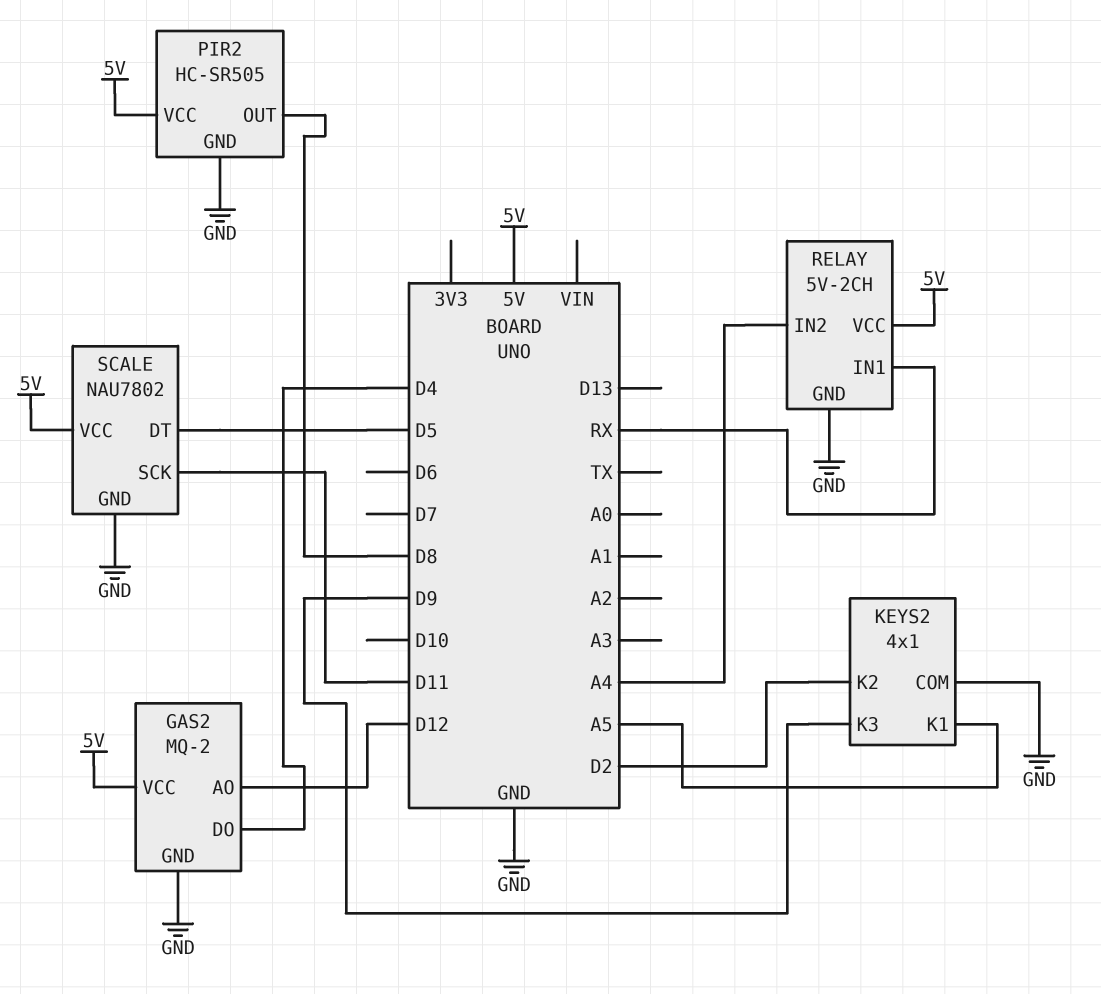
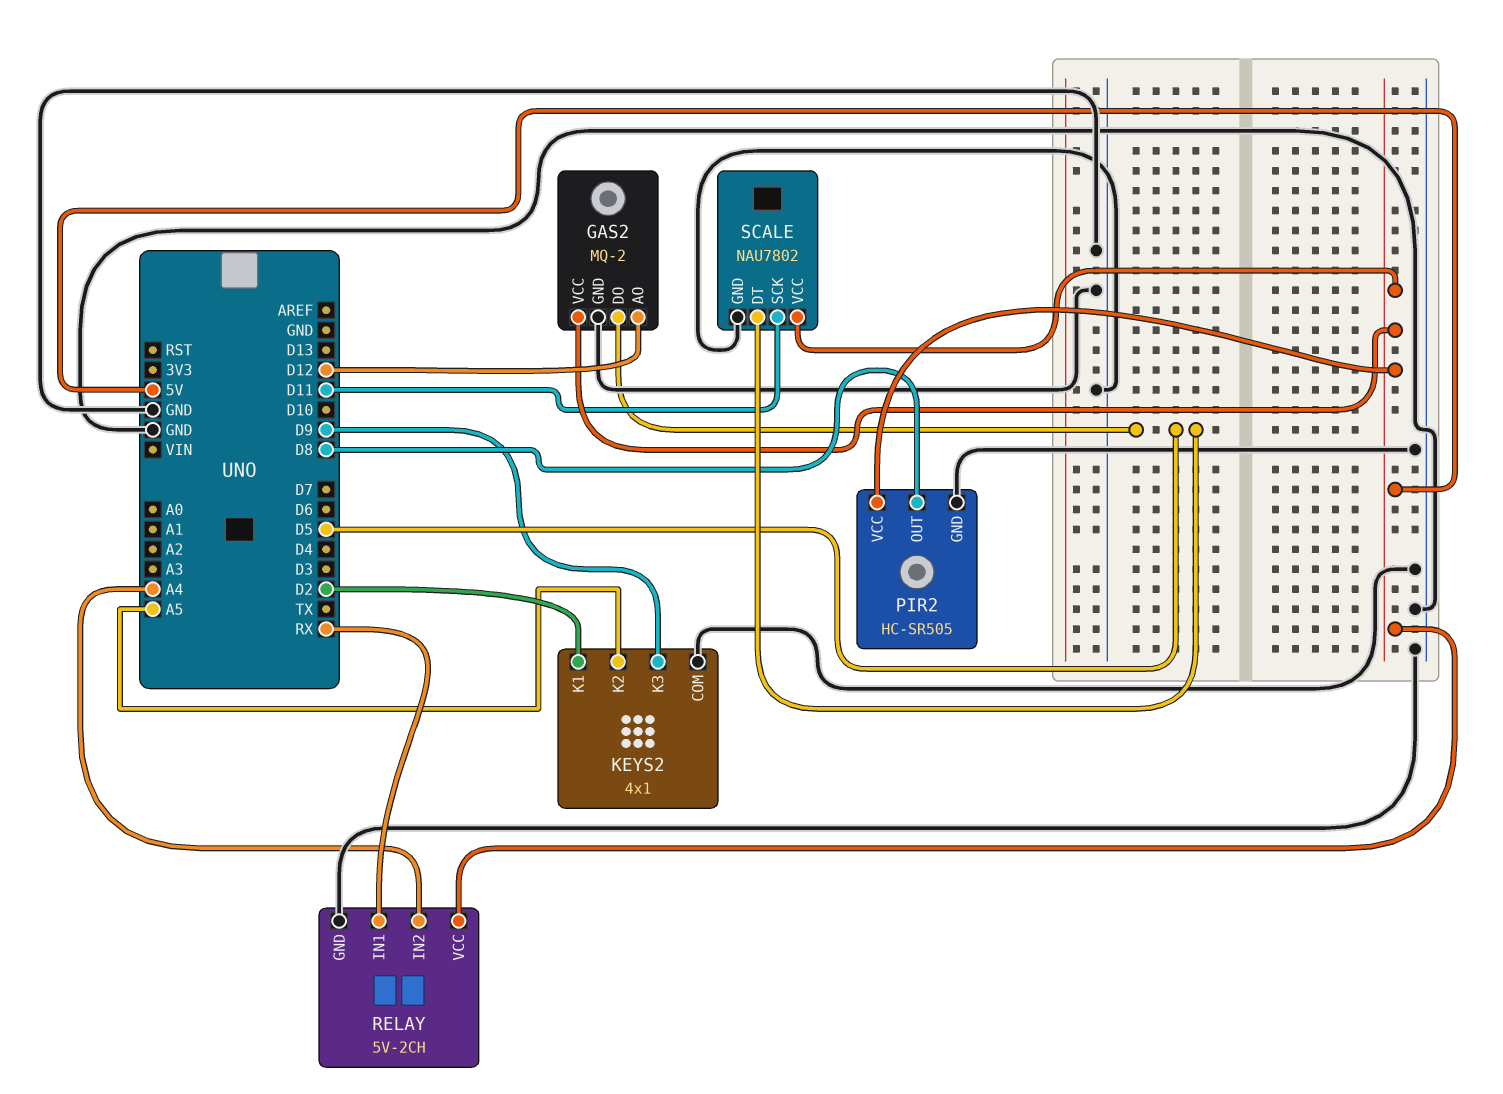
GAS2 pin DO: D4 -> D5
KEYS2 pin K1: A5 -> D2
KEYS2 pin K2: D2 -> A5

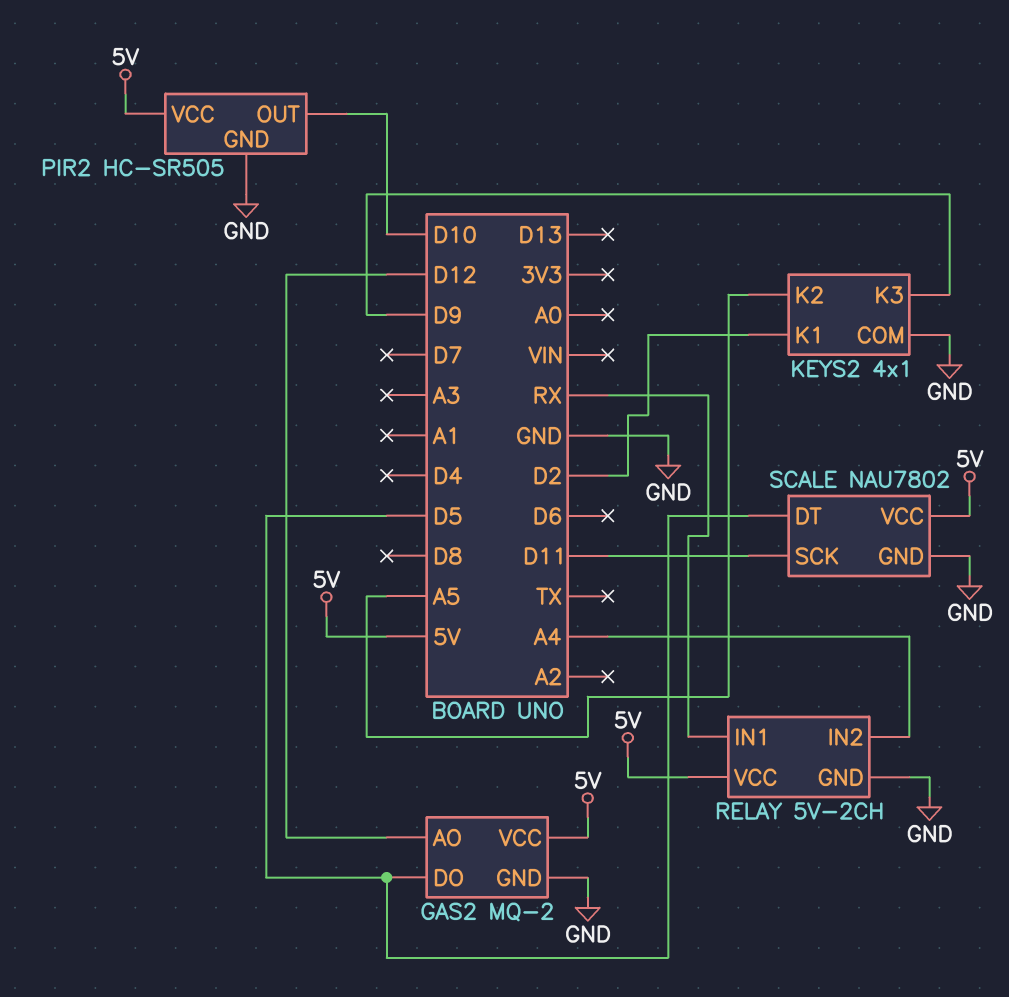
PIR2 pin OUT: D8 -> D10

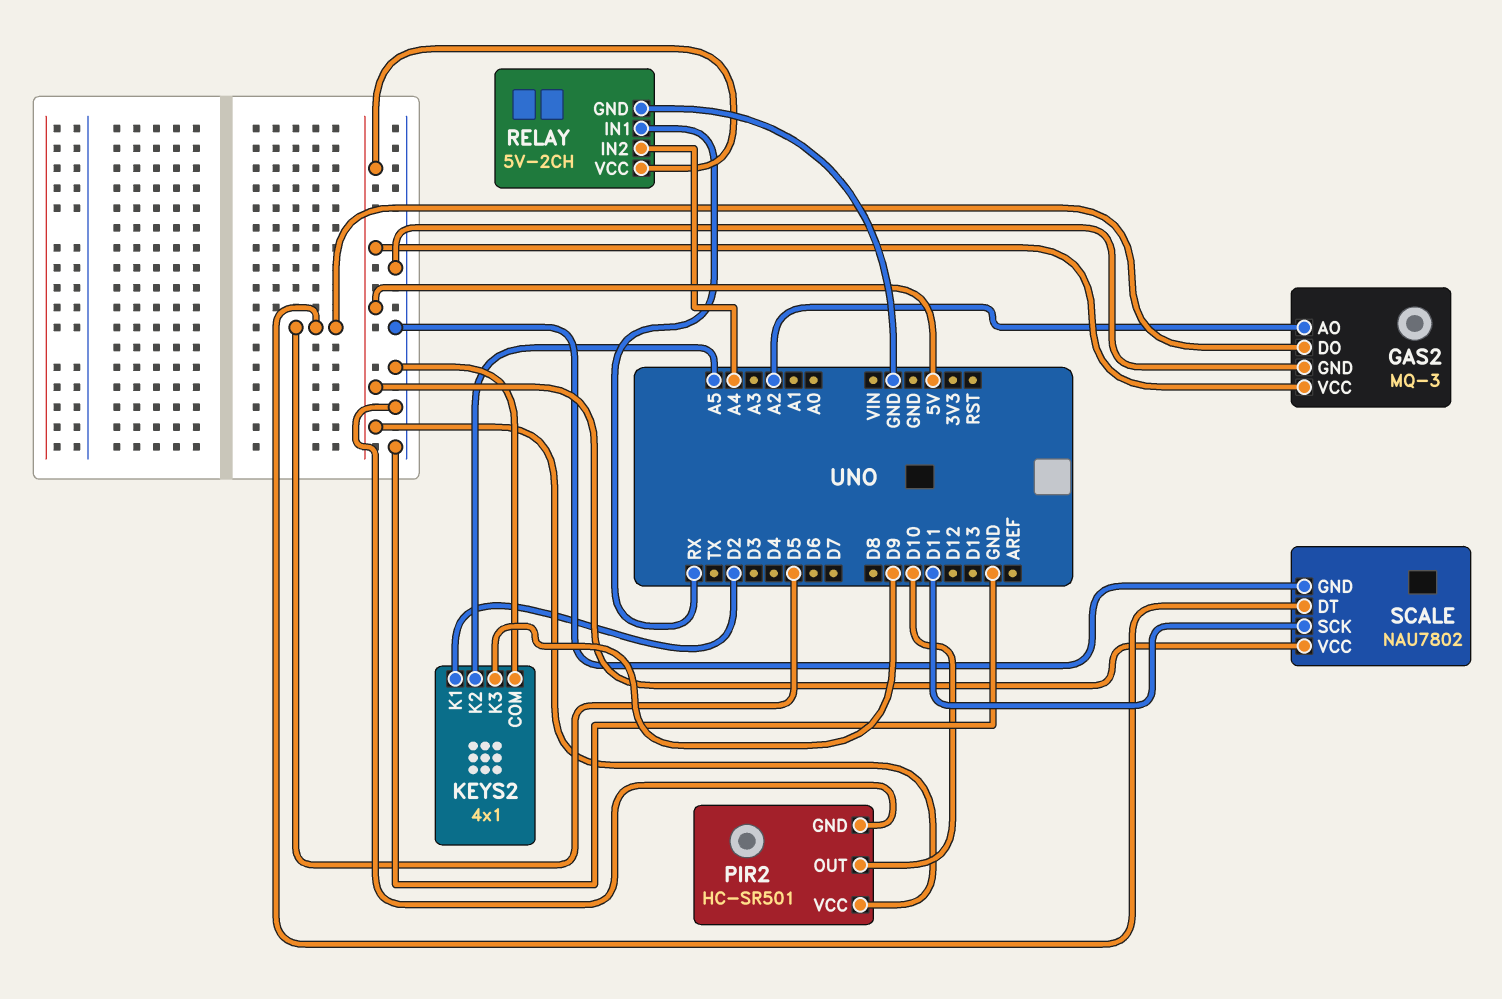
GAS2: MQ-2 -> MQ-3
GAS2 pin AO: D12 -> A2
PIR2: HC-SR505 -> HC-SR501

